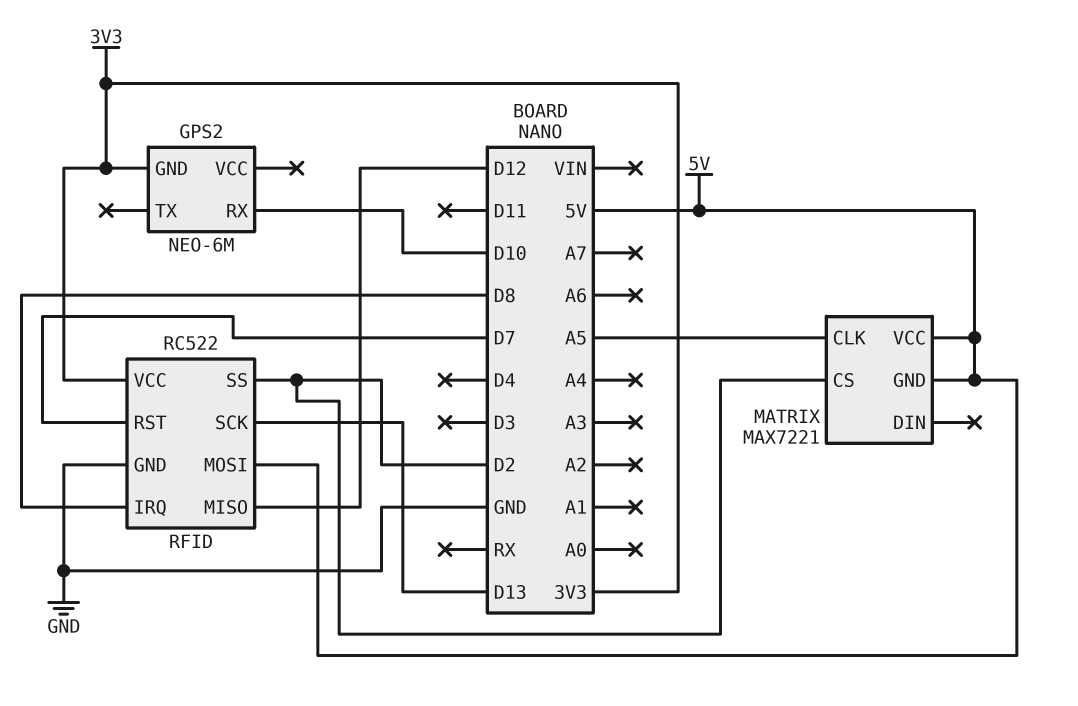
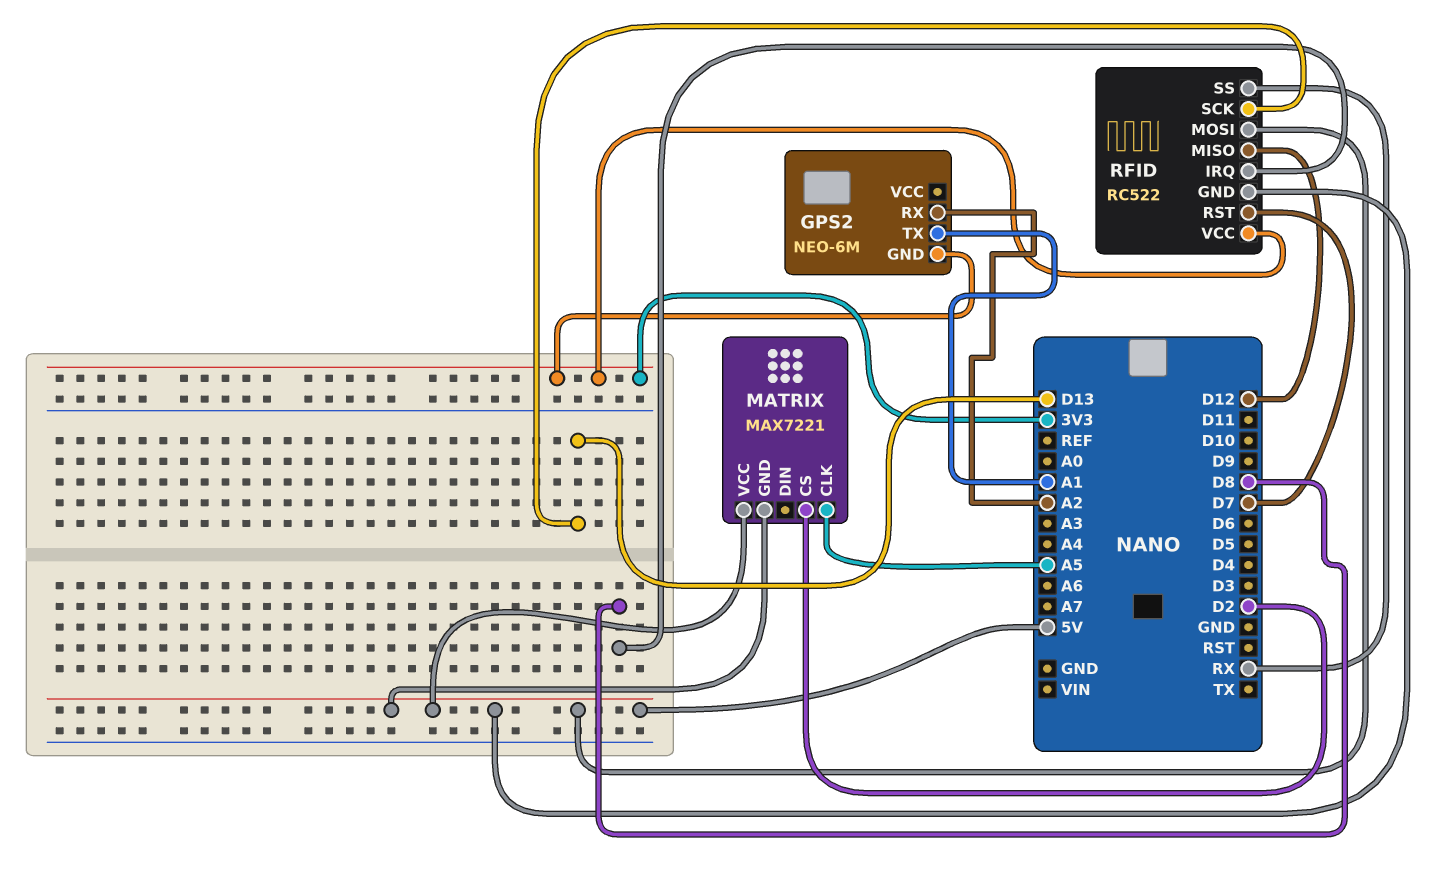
GPS2 pin RX: D10 -> A2
GPS2 pin TX: none -> A1
RFID pin GND: GND -> 5V
RFID pin SS: D2 -> RX

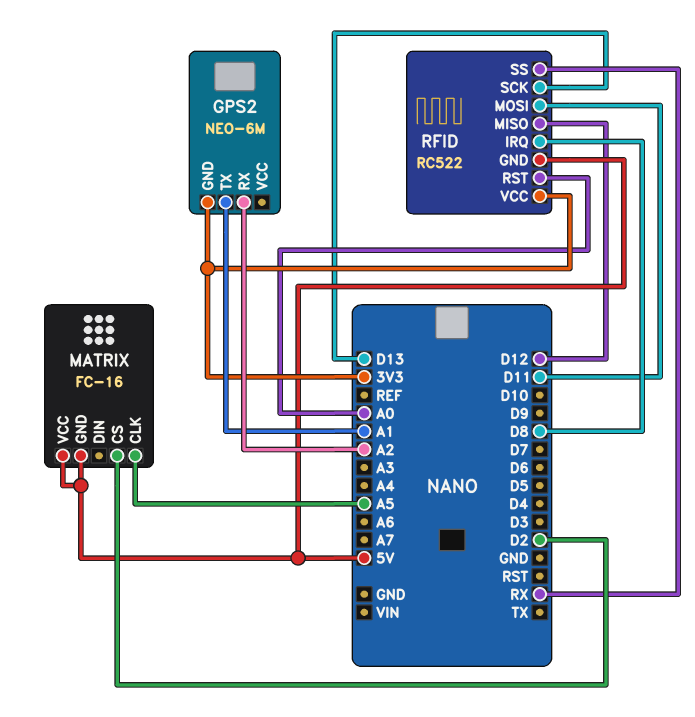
MATRIX: MAX7221 -> FC-16
RFID pin MOSI: 5V -> D11
RFID pin RST: D7 -> A0

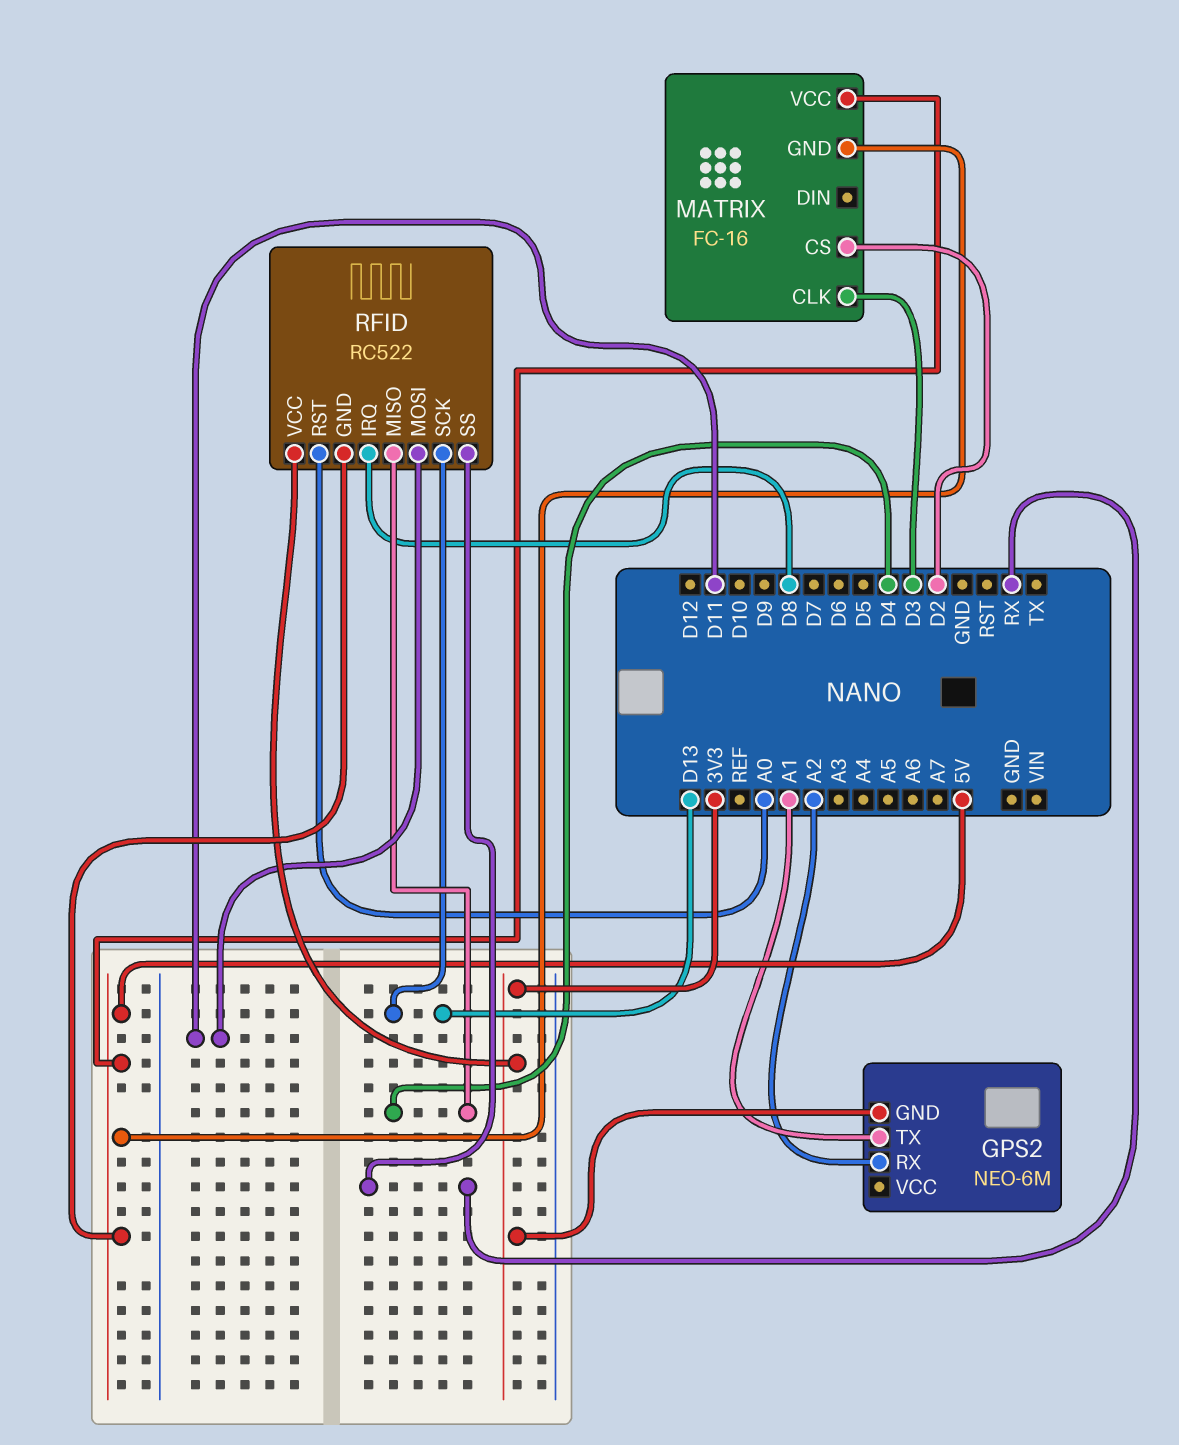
MATRIX pin CLK: A5 -> D3
RFID pin MISO: D12 -> D4

